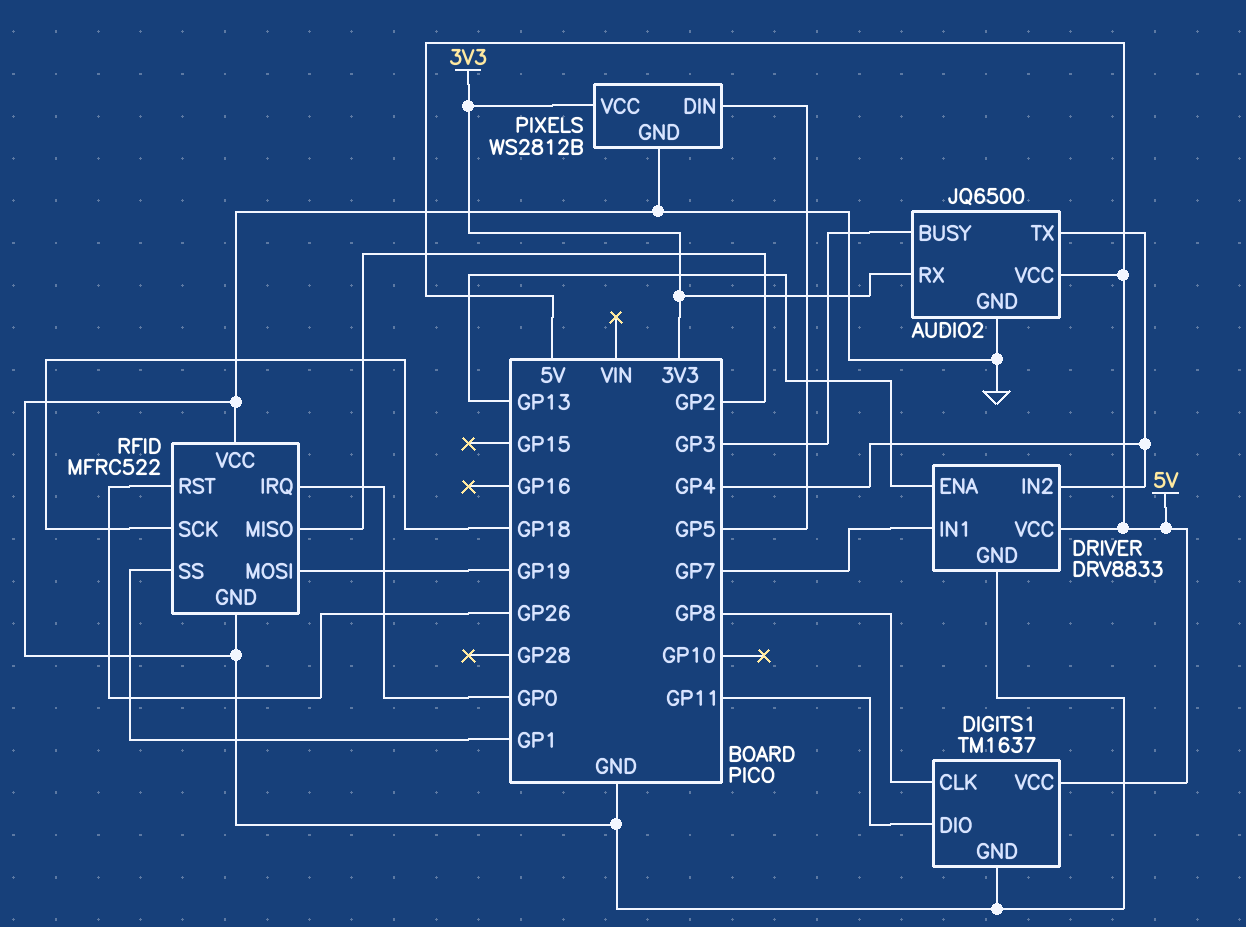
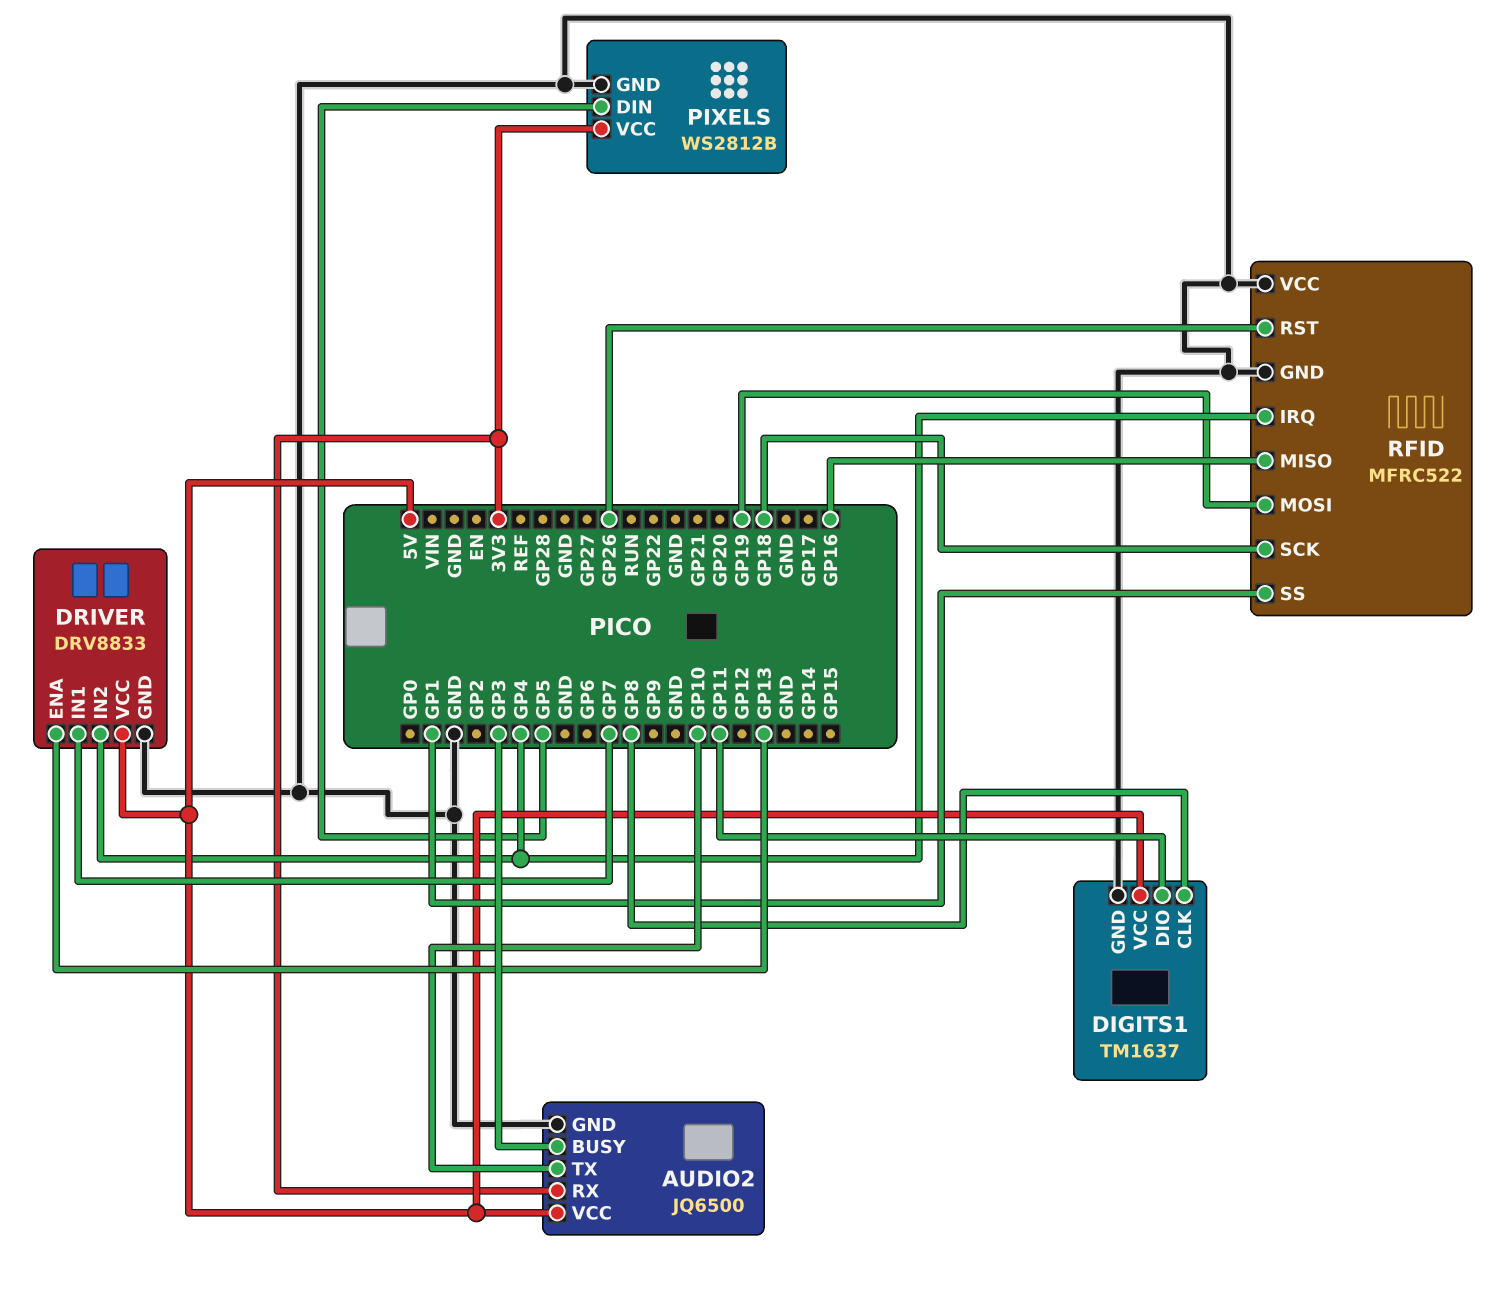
AUDIO2 pin TX: GP4 -> GP10
RFID pin IRQ: GP0 -> GP4
RFID pin MISO: GP2 -> GP16

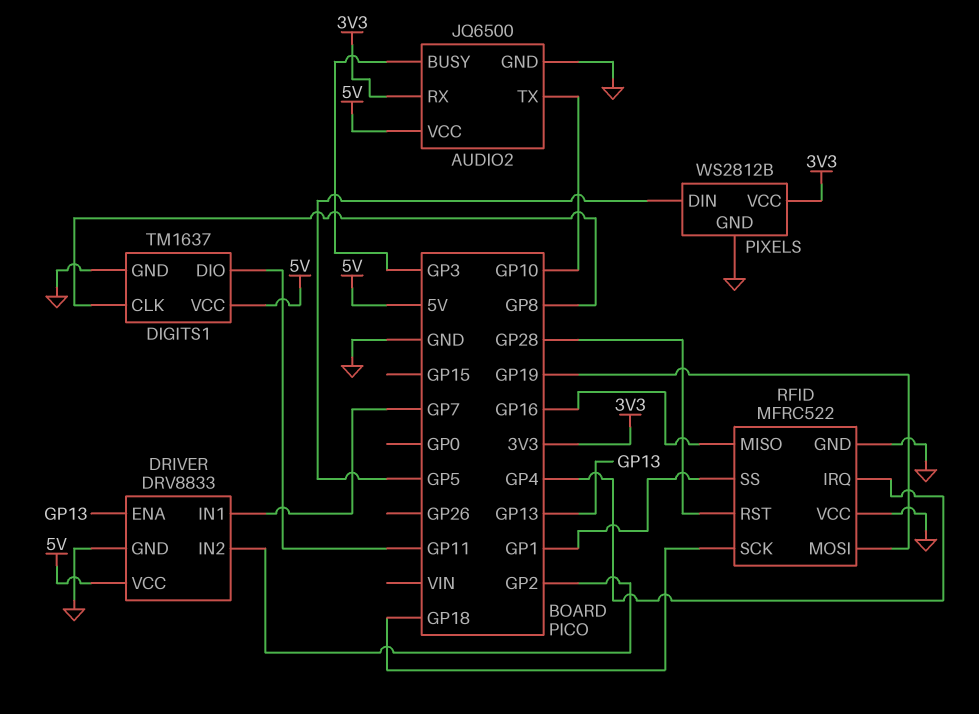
DRIVER pin IN2: GP4 -> GP2
RFID pin RST: GP26 -> GP28

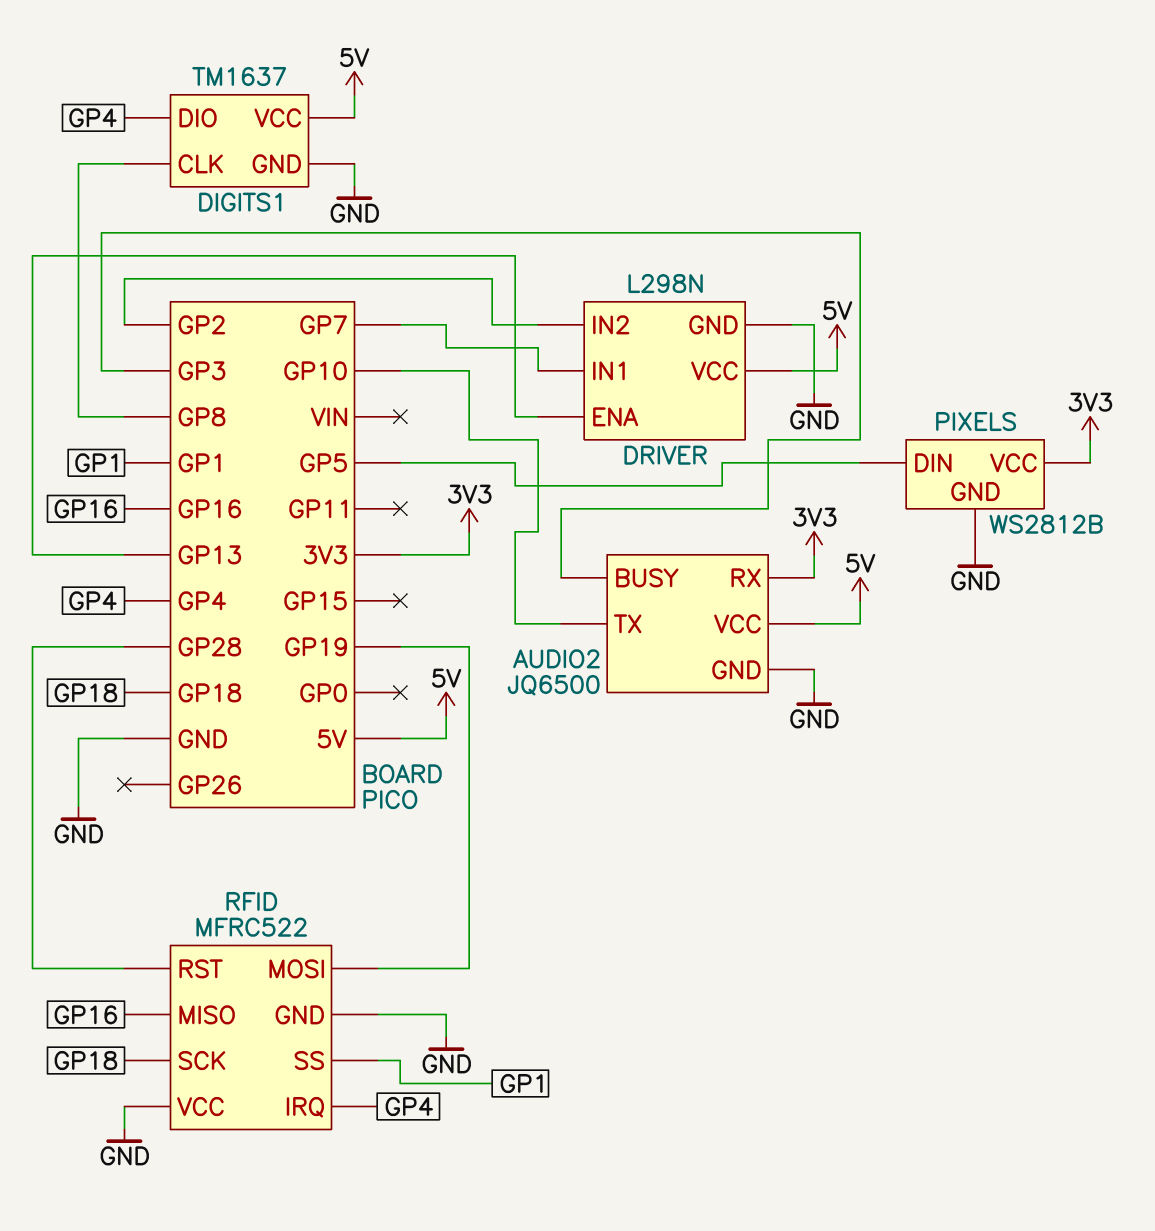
DIGITS1 pin DIO: GP11 -> GP4
DRIVER: DRV8833 -> L298N

